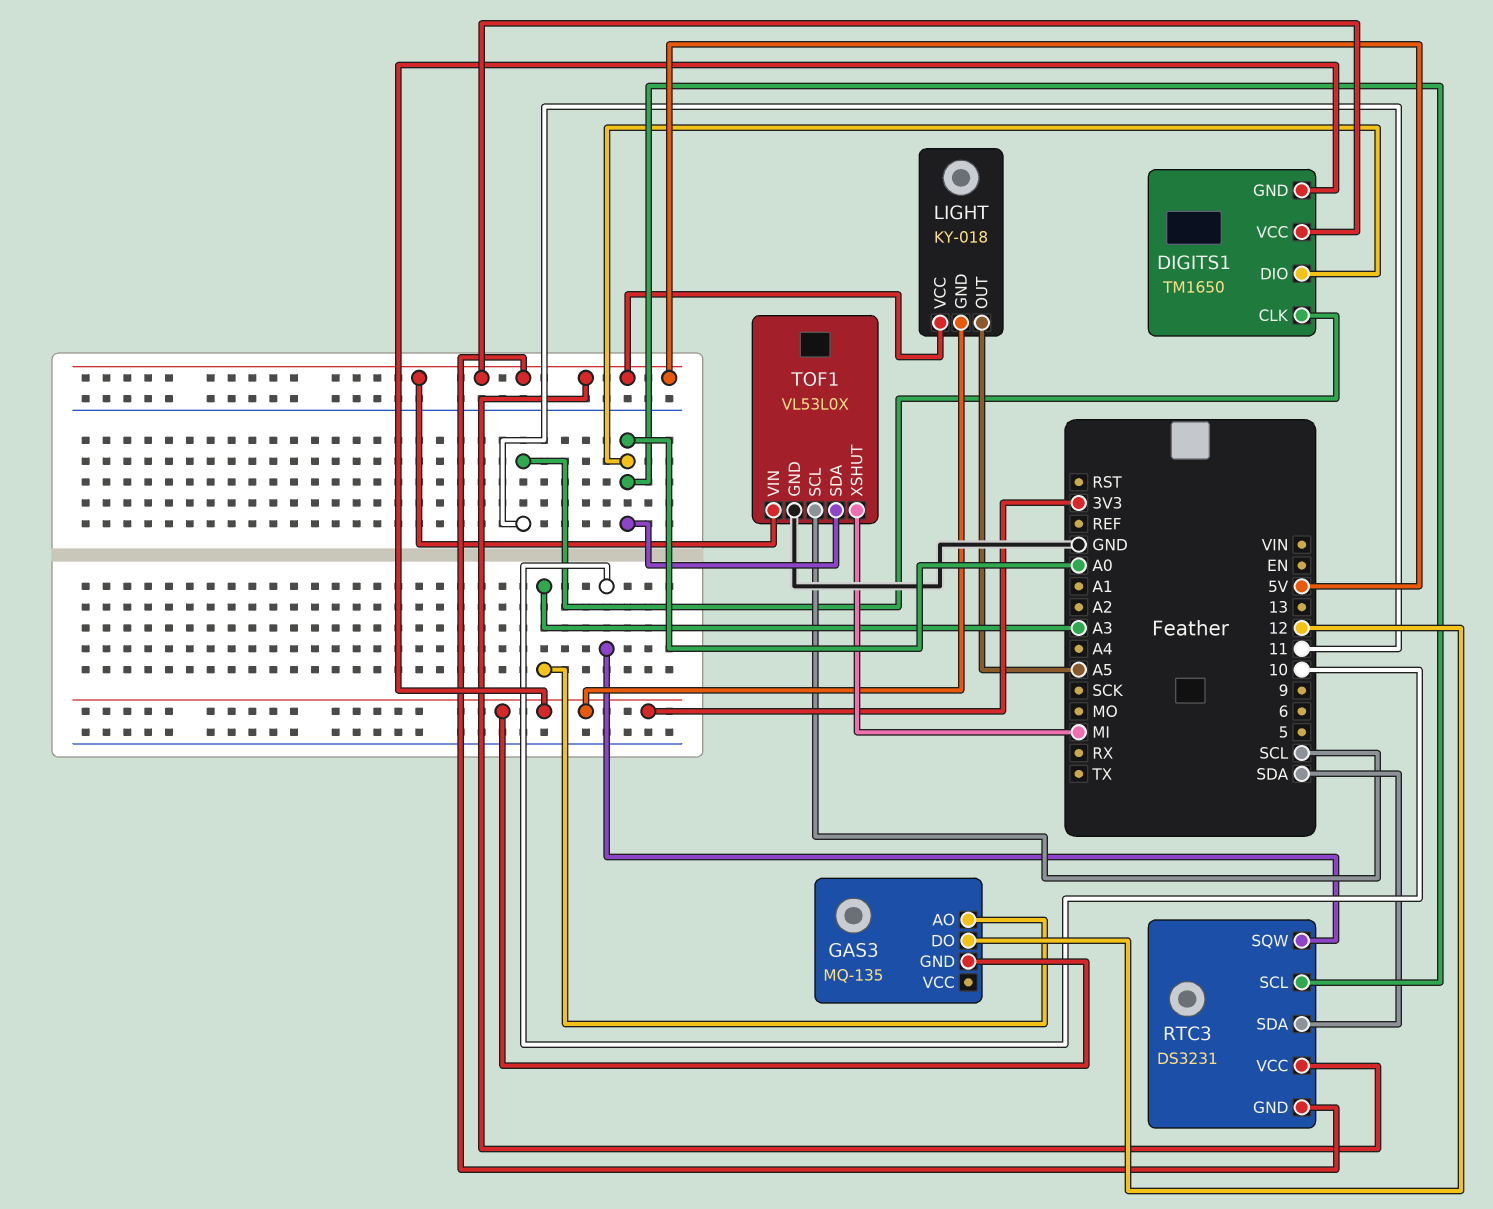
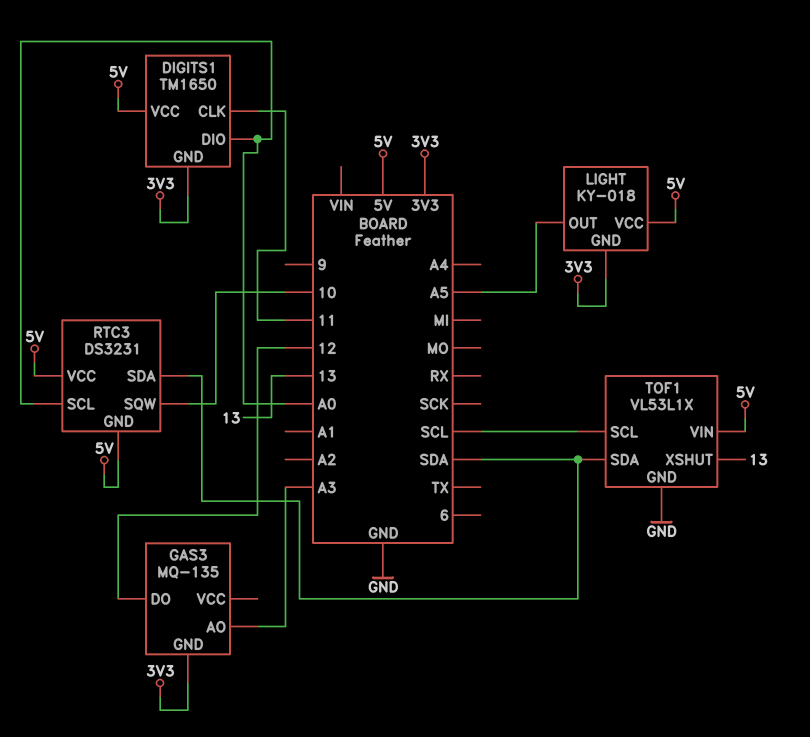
TOF1: VL53L0X -> VL53L1X
TOF1 pin SDA: A0 -> SDA
TOF1 pin XSHUT: MI -> 13

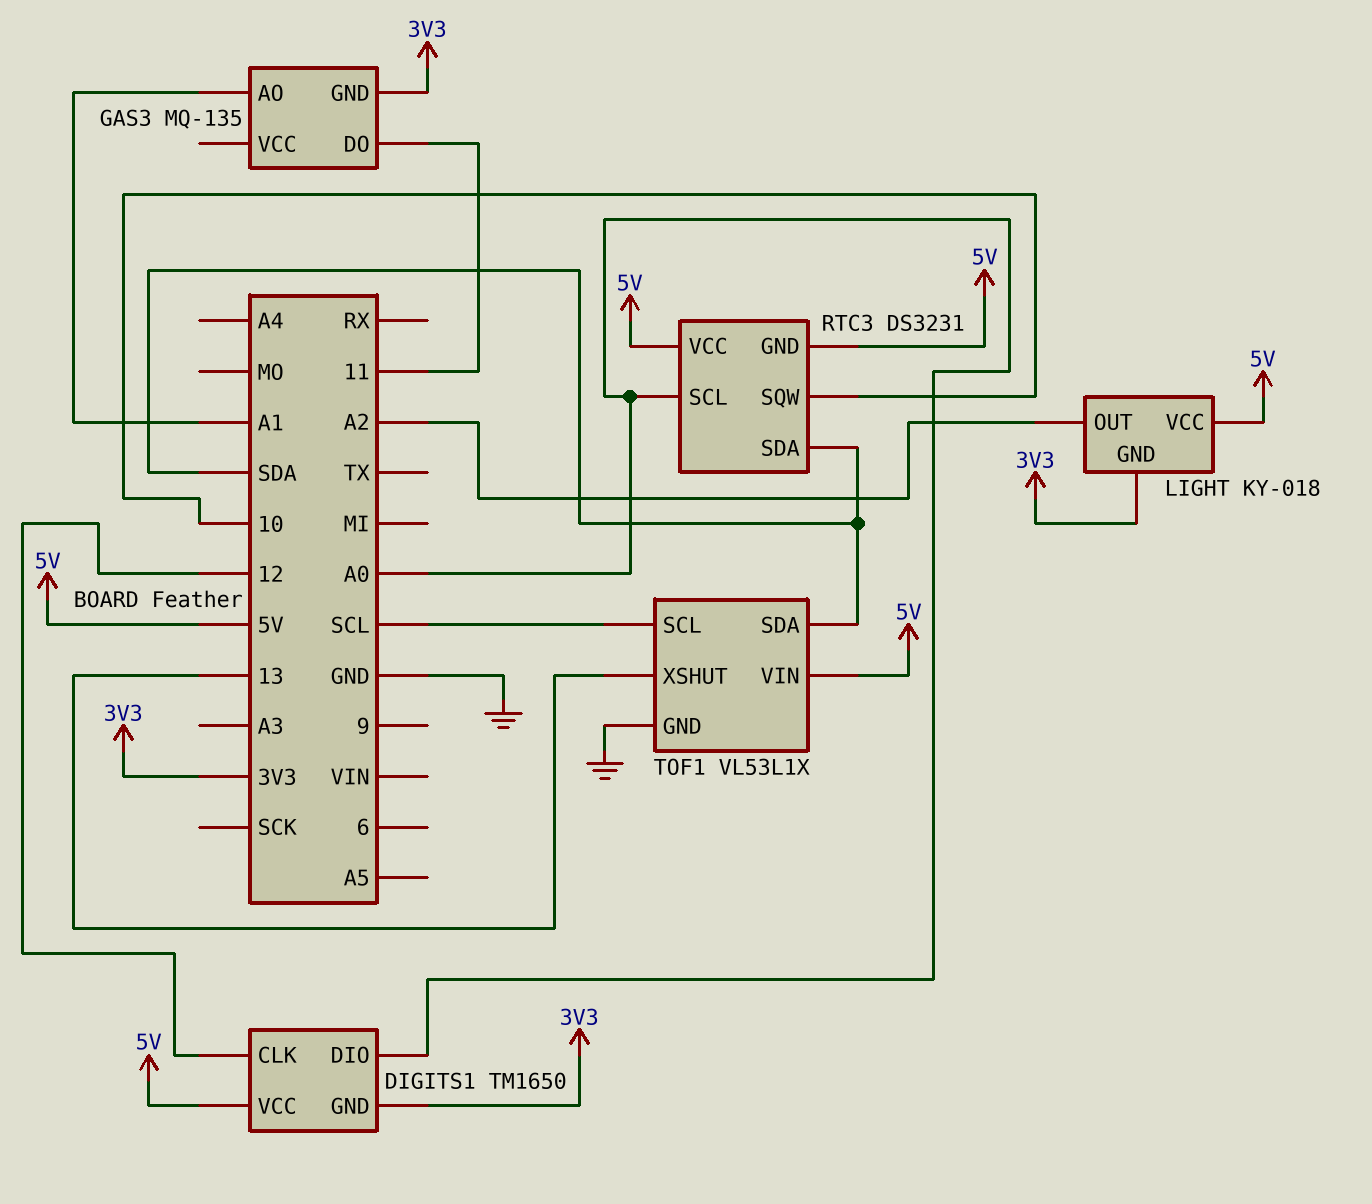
DIGITS1 pin CLK: 11 -> 12
GAS3 pin AO: A3 -> A1
GAS3 pin DO: 12 -> 11
LIGHT pin OUT: A5 -> A2

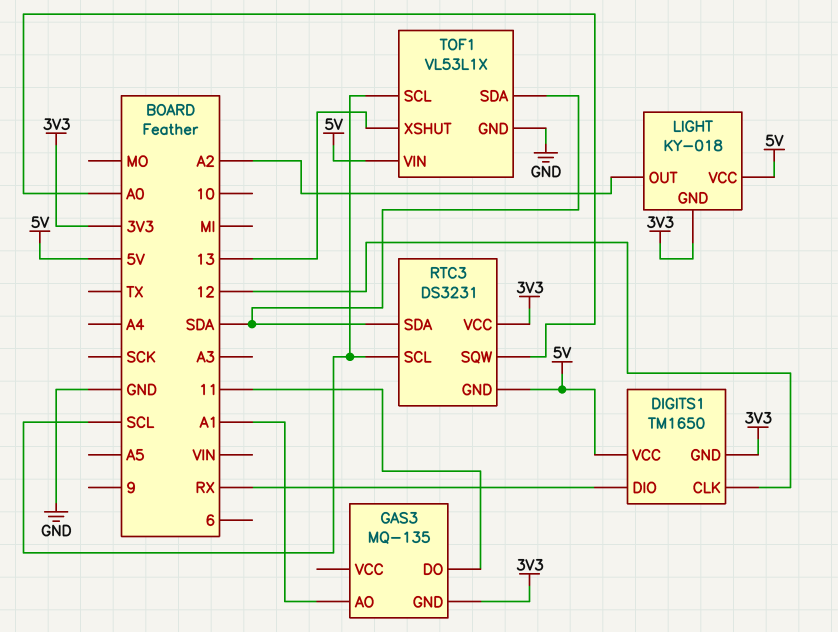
DIGITS1 pin DIO: A0 -> RX
RTC3 pin SCL: A0 -> SCL
RTC3 pin SQW: 10 -> A0
RTC3 pin VCC: 5V -> 3V3

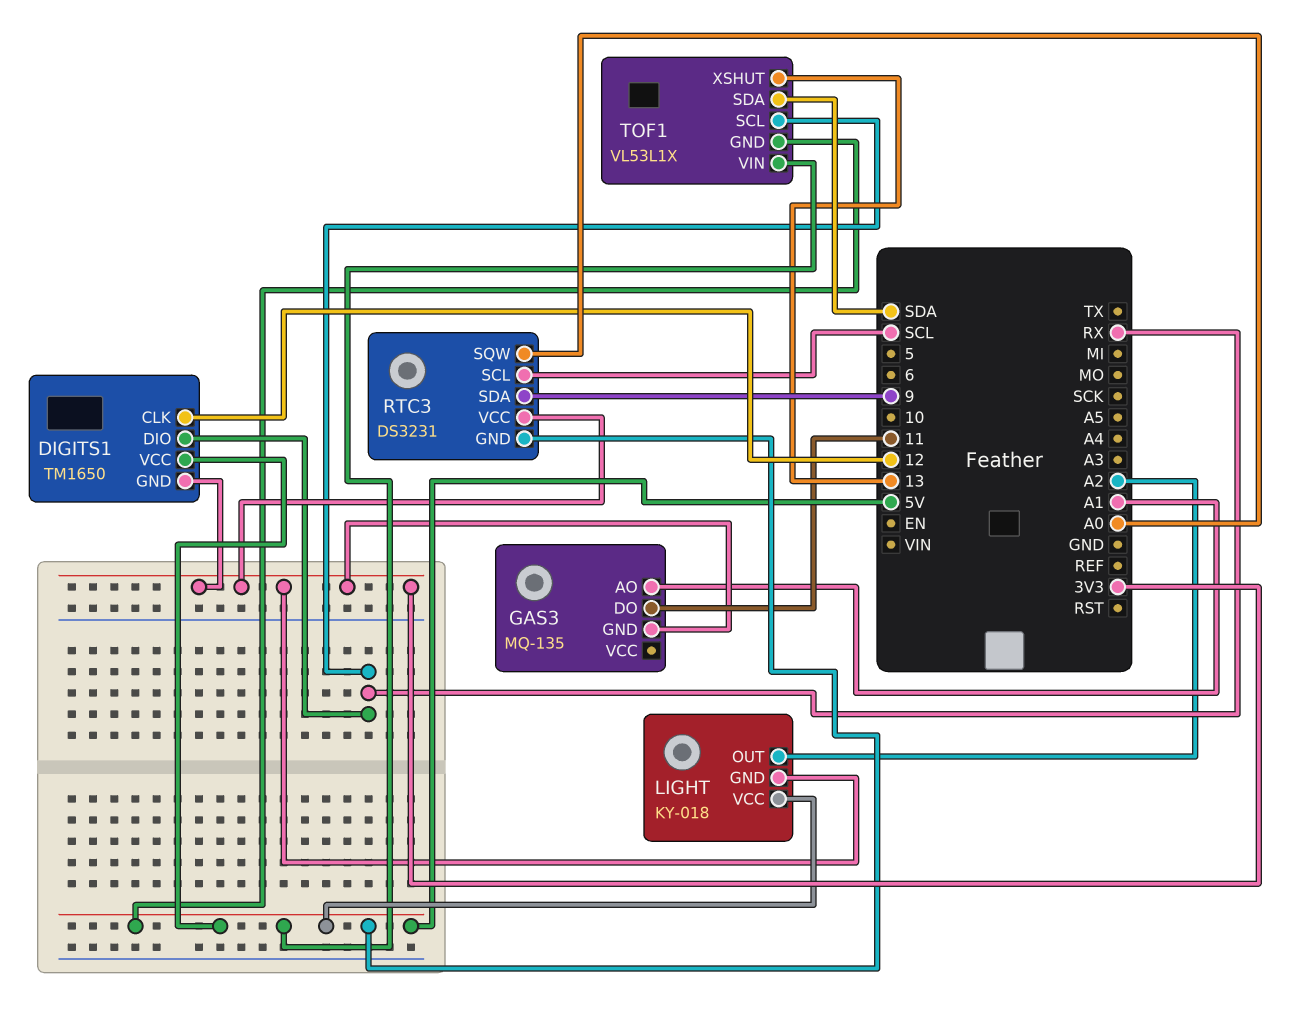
RTC3 pin SDA: SDA -> 9
TOF1 pin GND: GND -> 5V
TOF1 pin SCL: SCL -> RX

